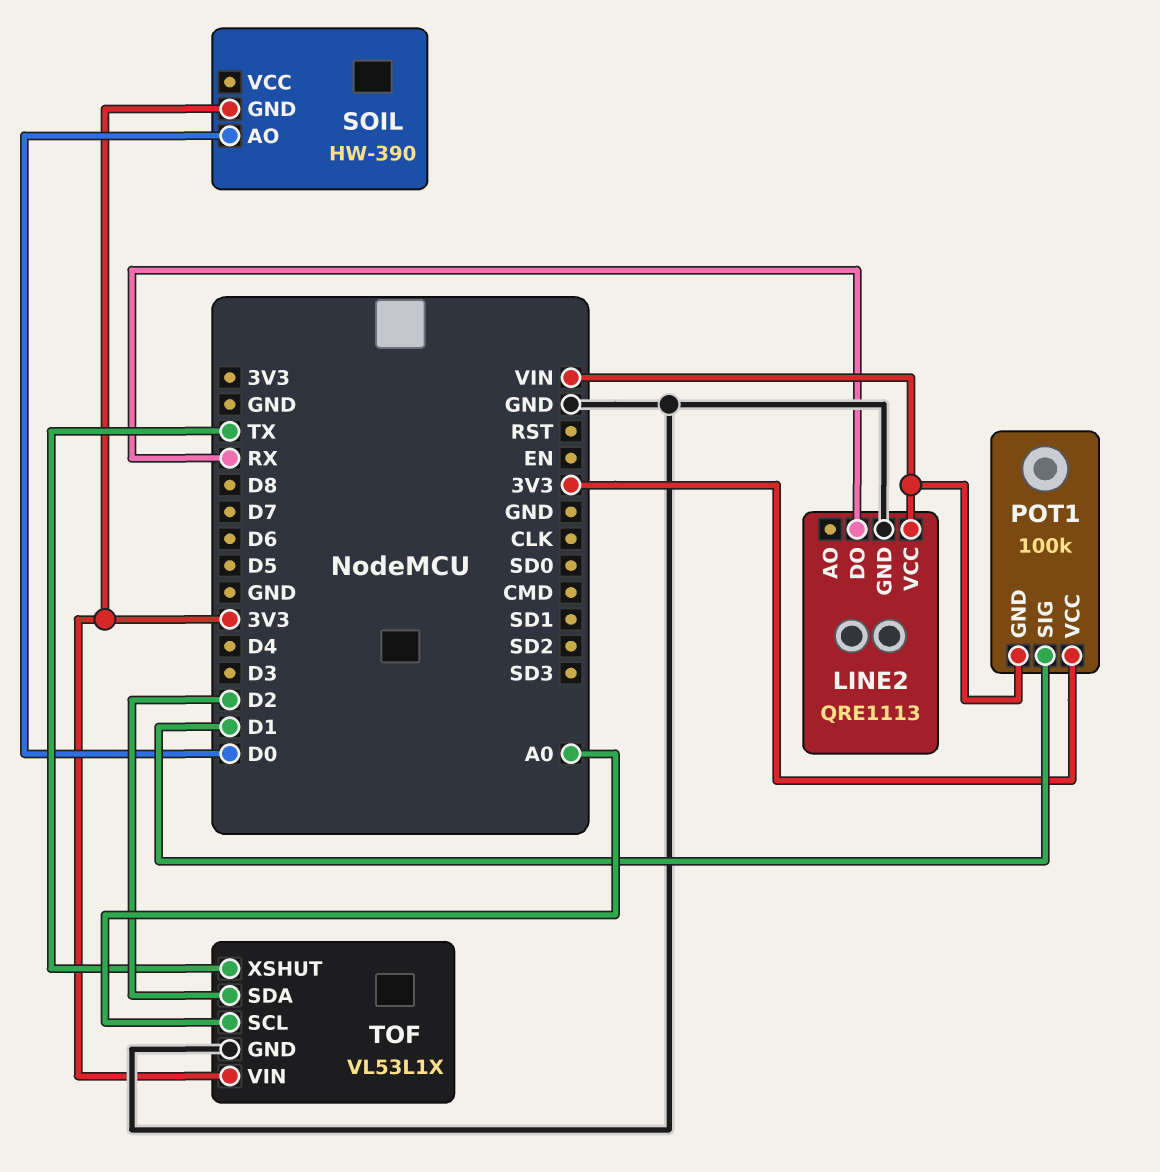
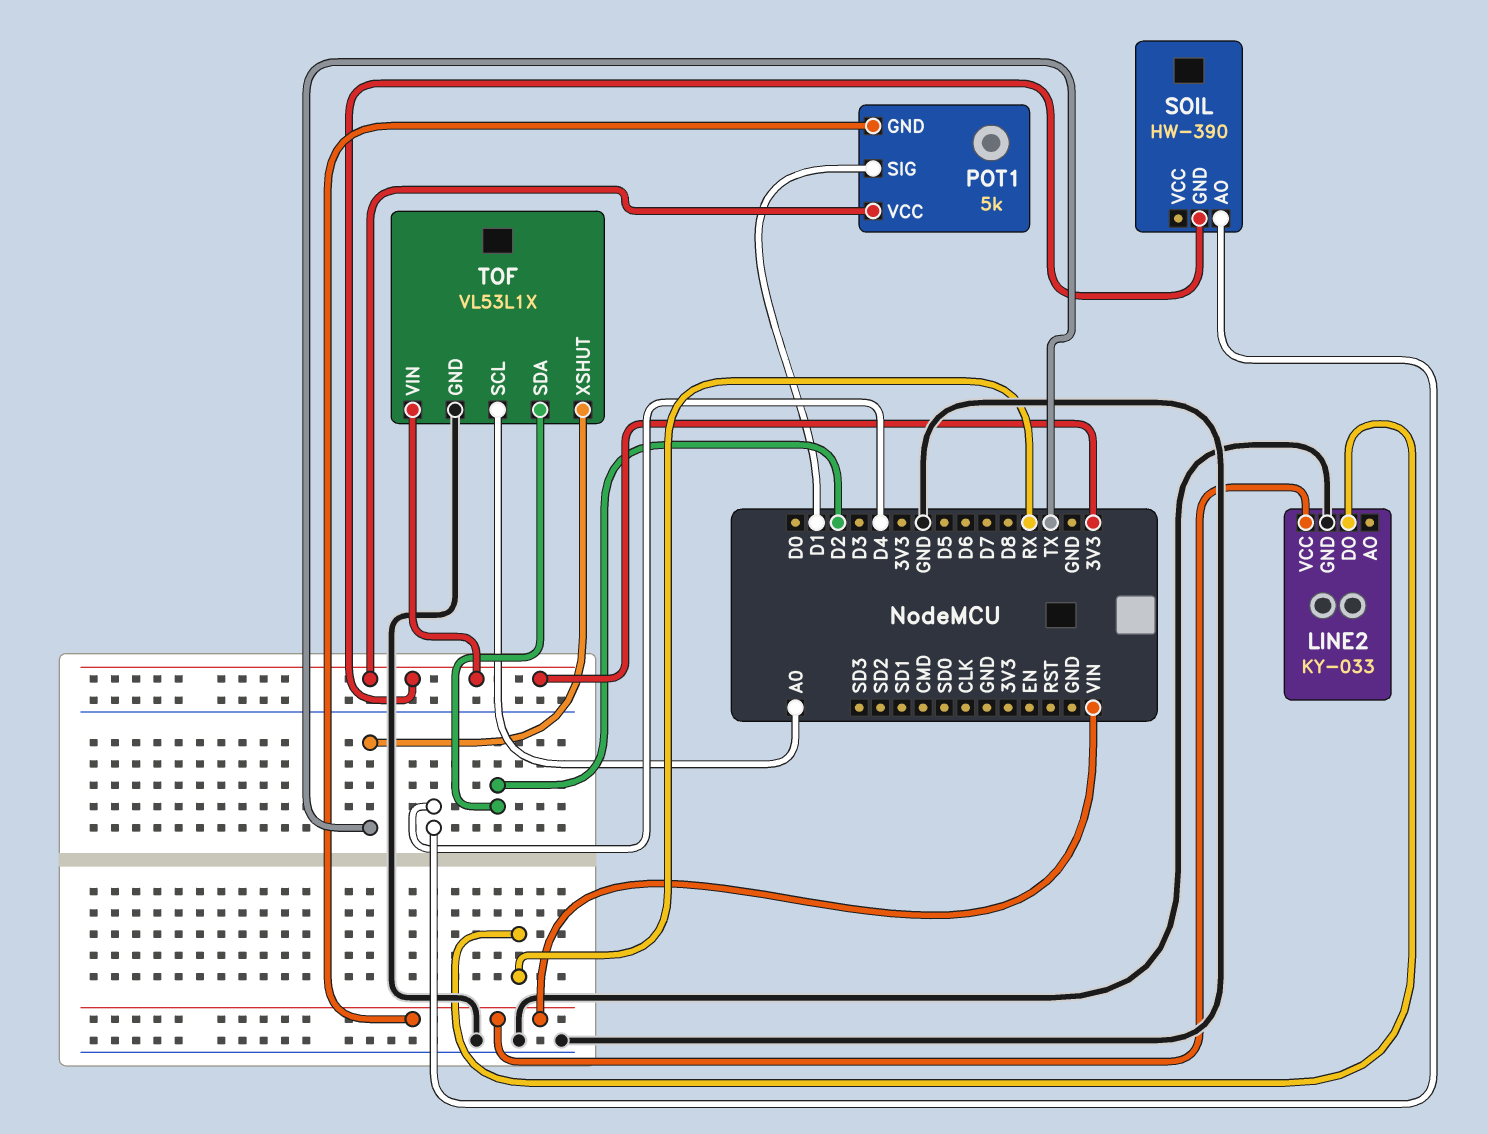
LINE2: QRE1113 -> KY-033
POT1: 100k -> 5k
SOIL pin AO: D0 -> D4

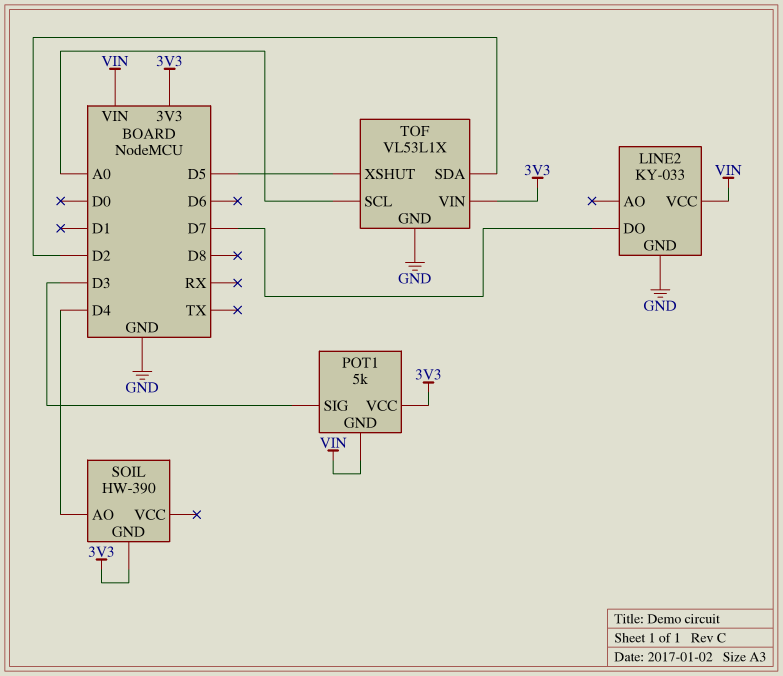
LINE2 pin DO: RX -> D7
POT1 pin SIG: D1 -> D3
TOF pin XSHUT: TX -> D5

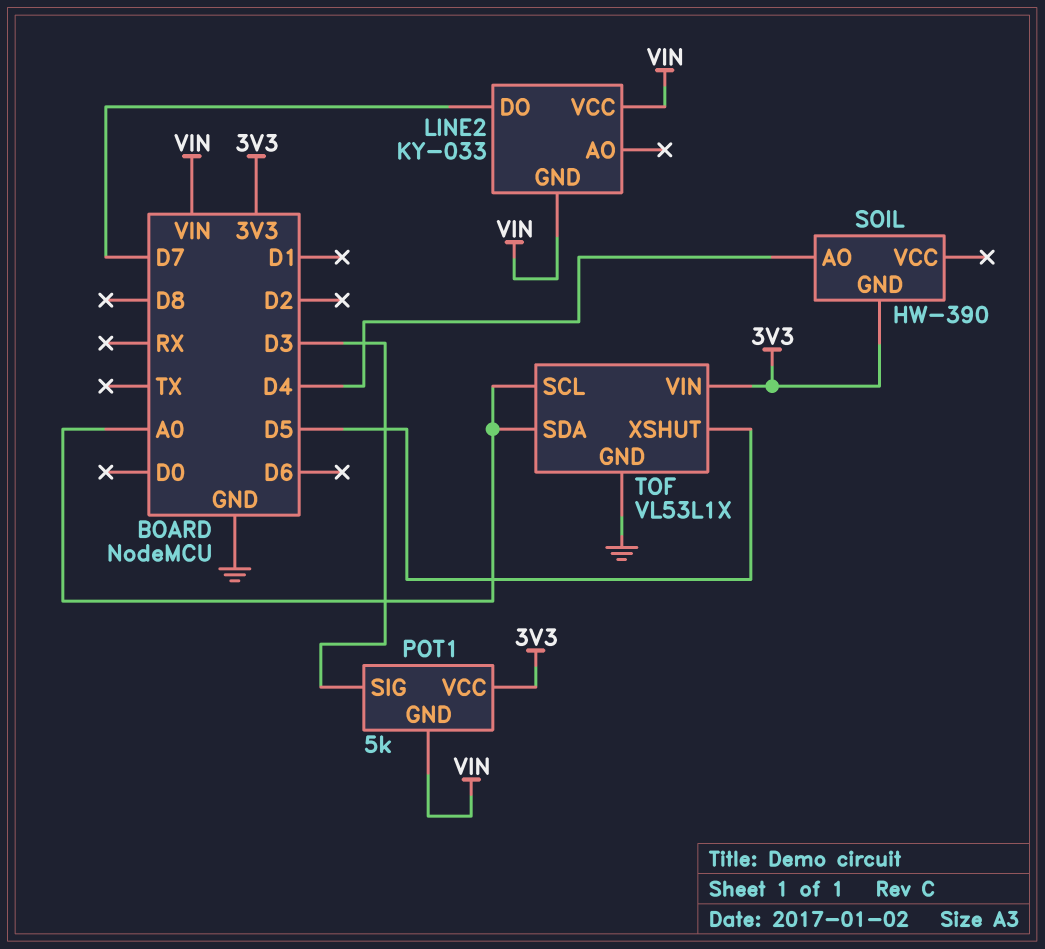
LINE2 pin GND: GND -> VIN
TOF pin SDA: D2 -> A0

